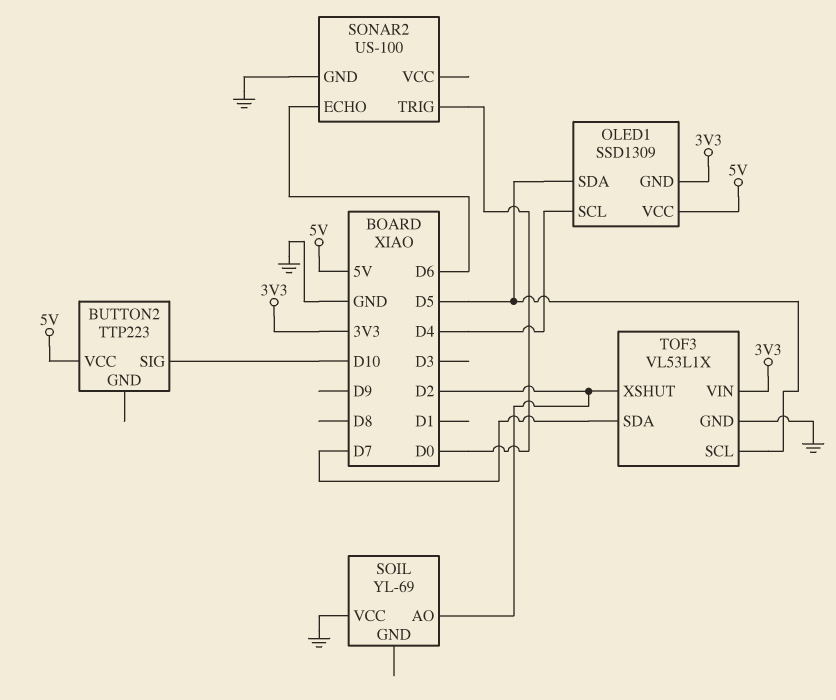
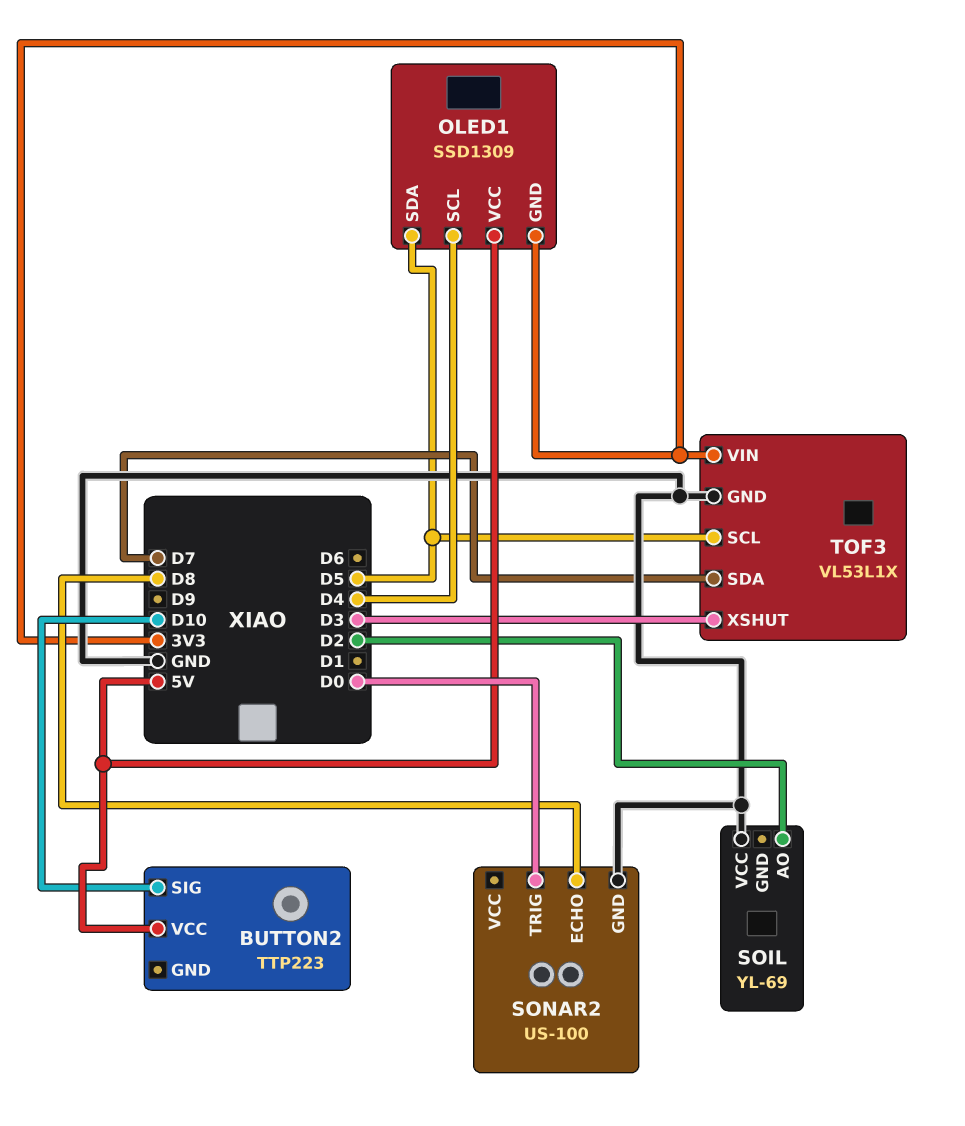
SONAR2 pin ECHO: D6 -> D8
TOF3 pin XSHUT: D2 -> D3

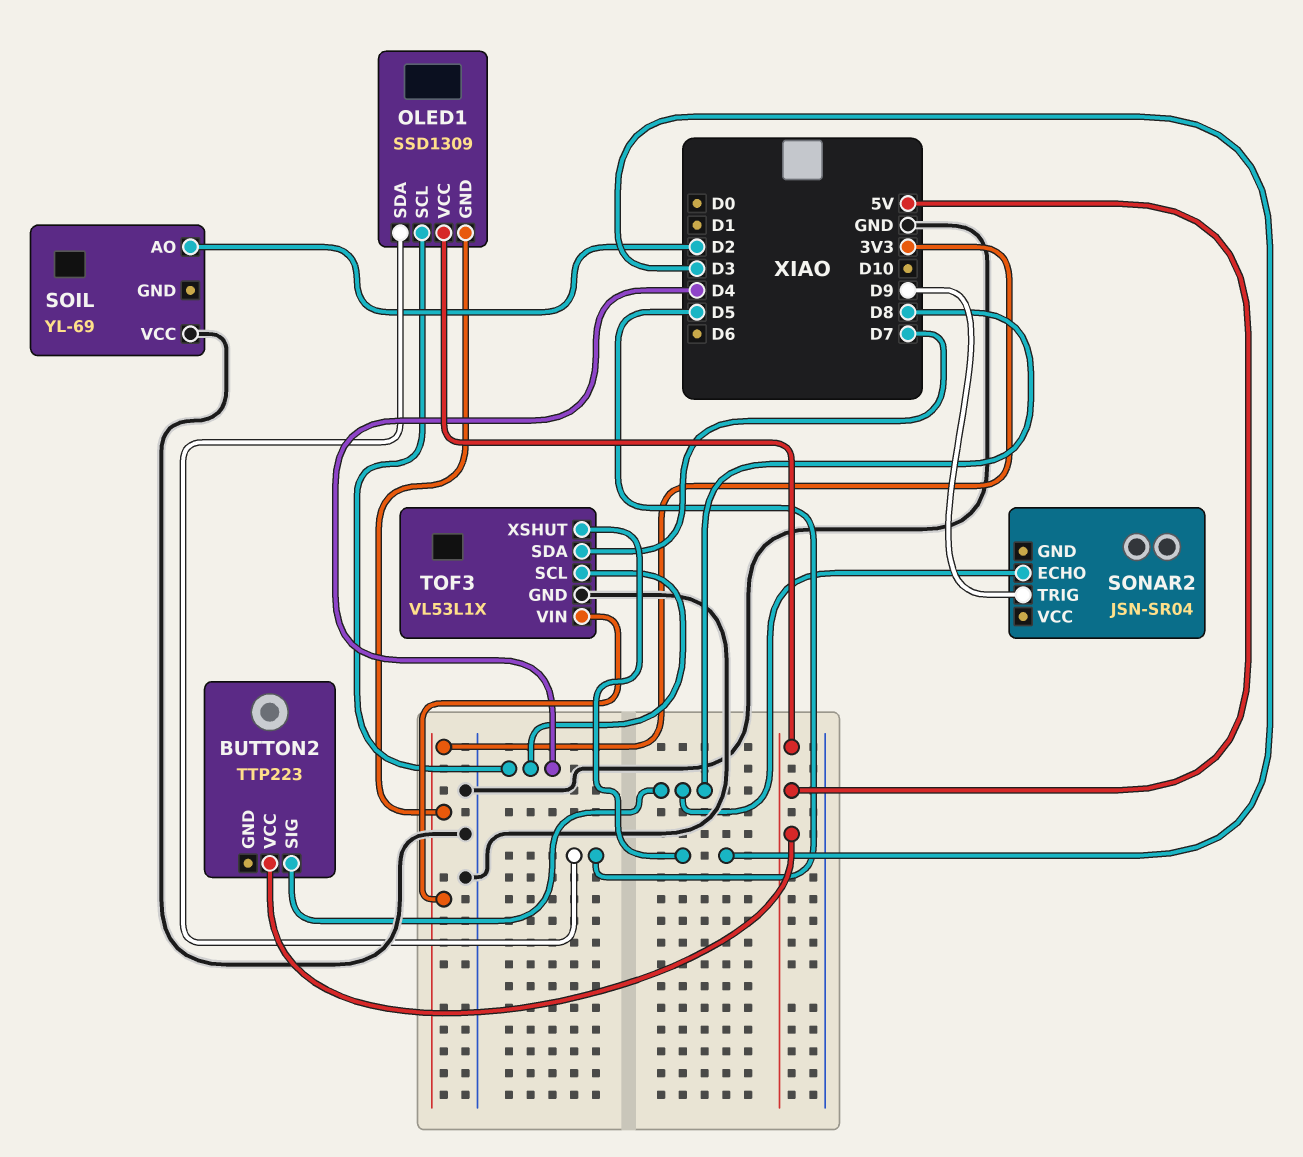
BUTTON2 pin SIG: D10 -> D8
SONAR2: US-100 -> JSN-SR04
SONAR2 pin GND: GND -> none
SONAR2 pin TRIG: D0 -> D9
TOF3 pin SCL: D5 -> D4

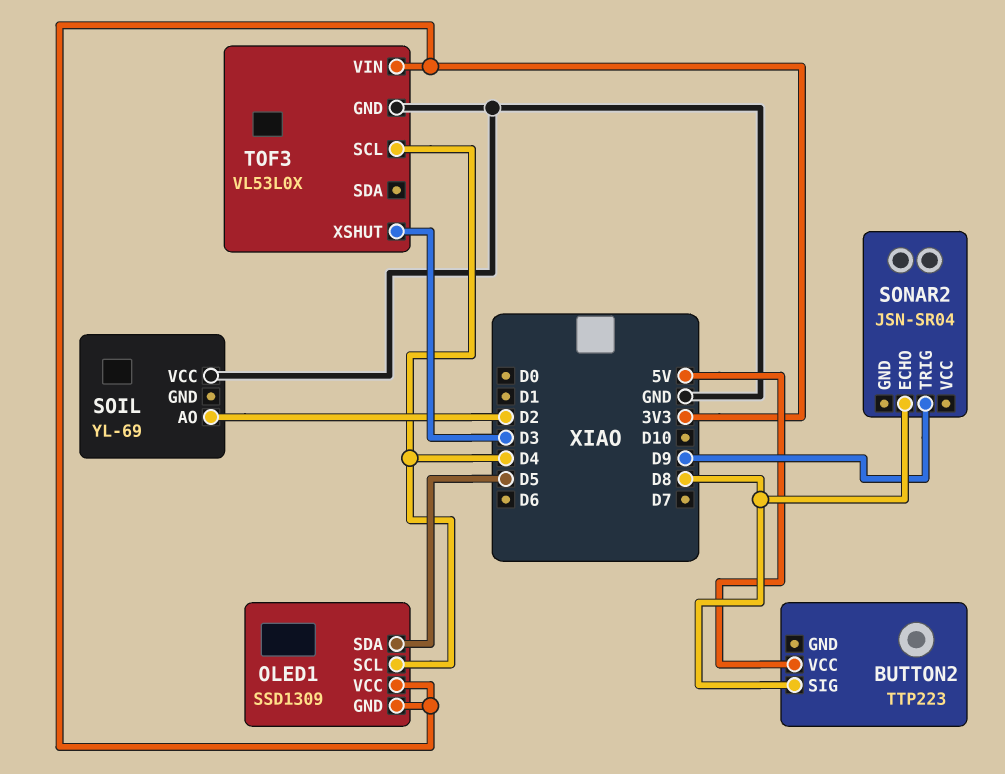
OLED1 pin VCC: 5V -> 3V3
TOF3: VL53L1X -> VL53L0X
TOF3 pin SDA: D7 -> none

